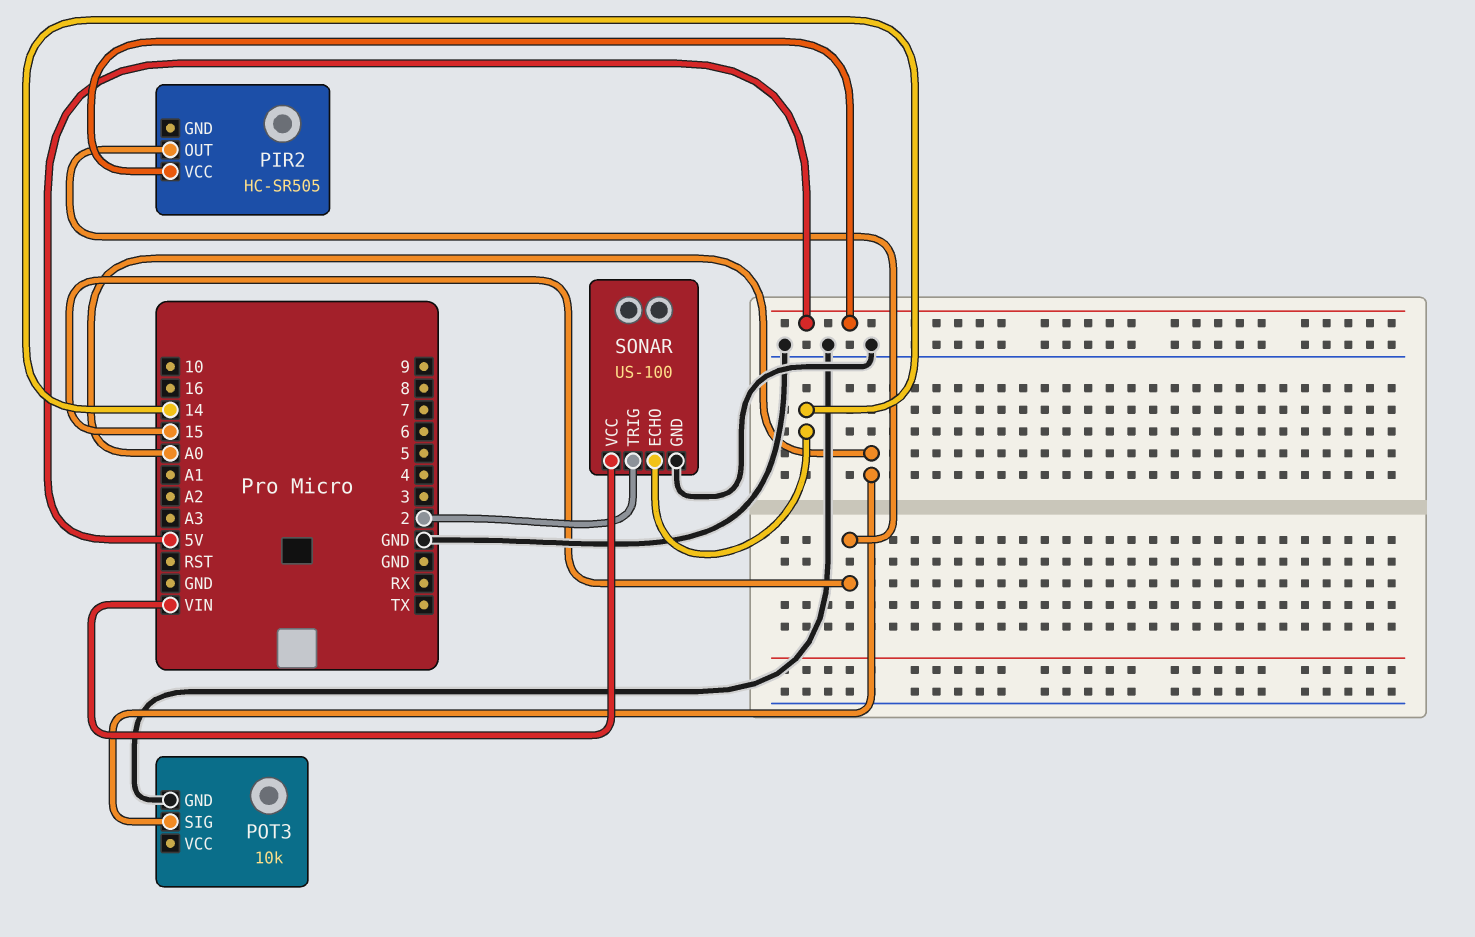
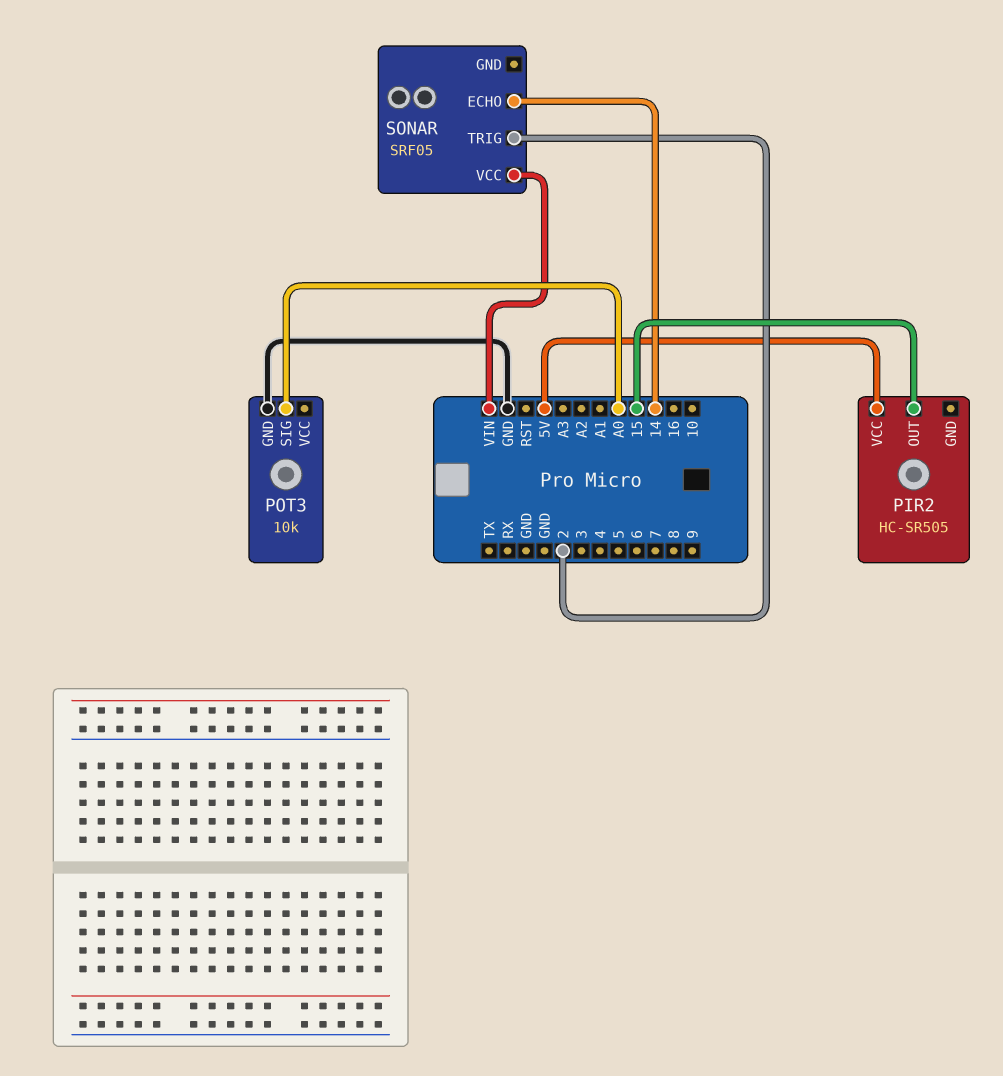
SONAR: US-100 -> SRF05
SONAR pin GND: GND -> none

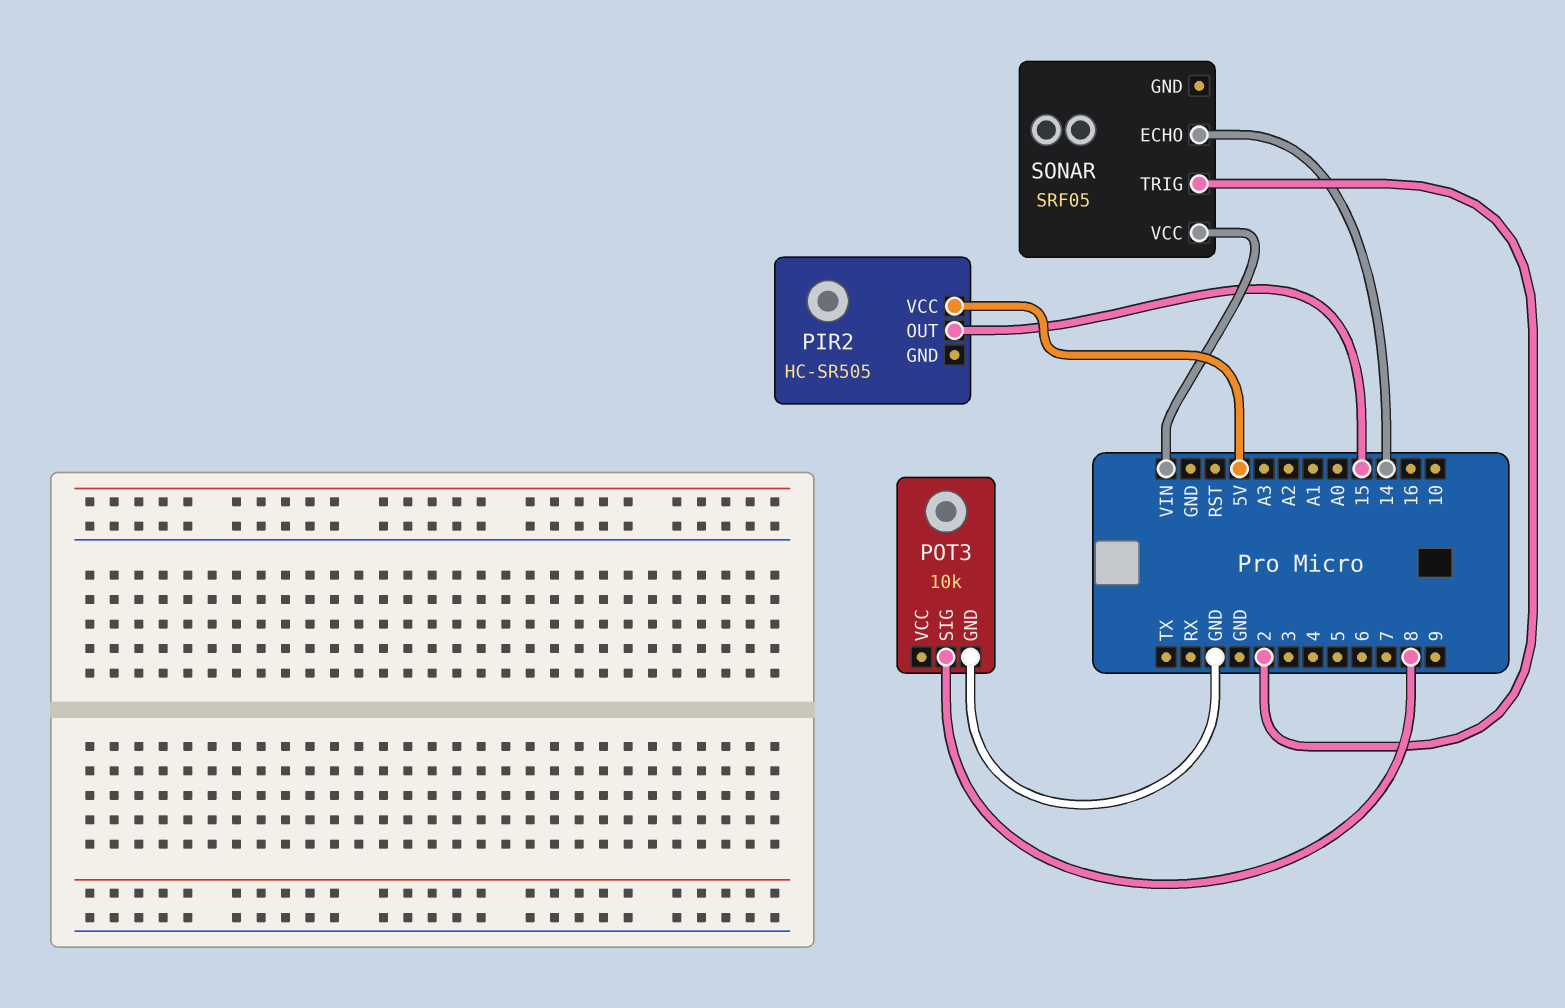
POT3 pin SIG: A0 -> 8

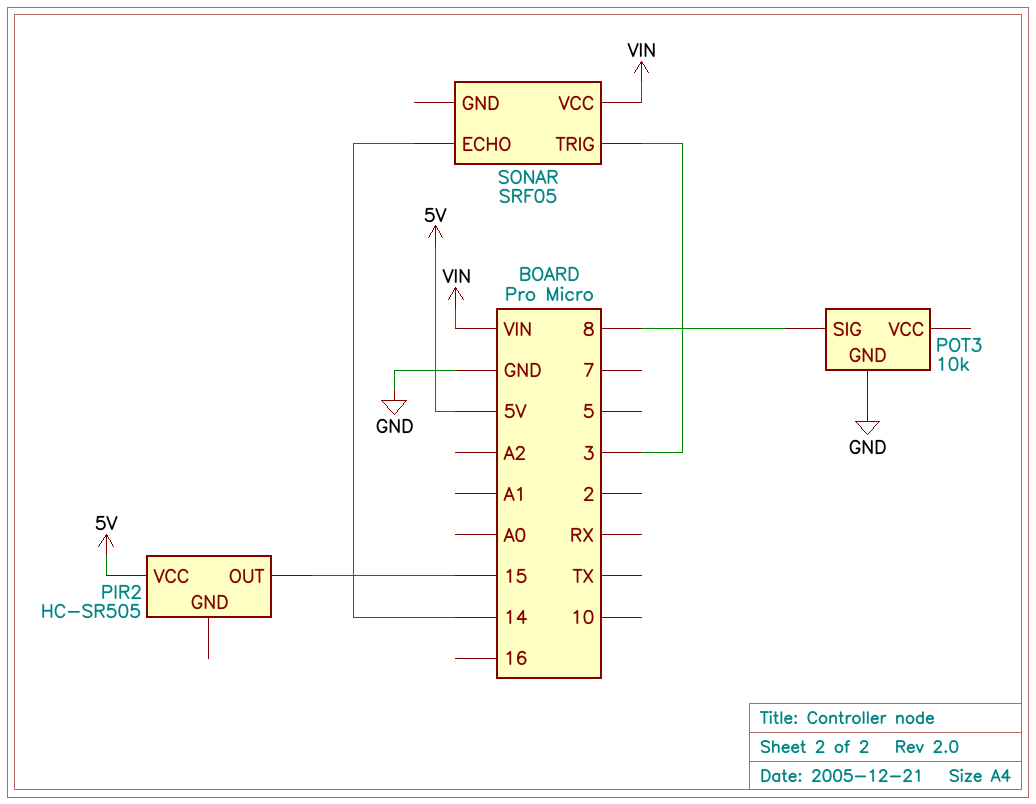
SONAR pin TRIG: 2 -> 3

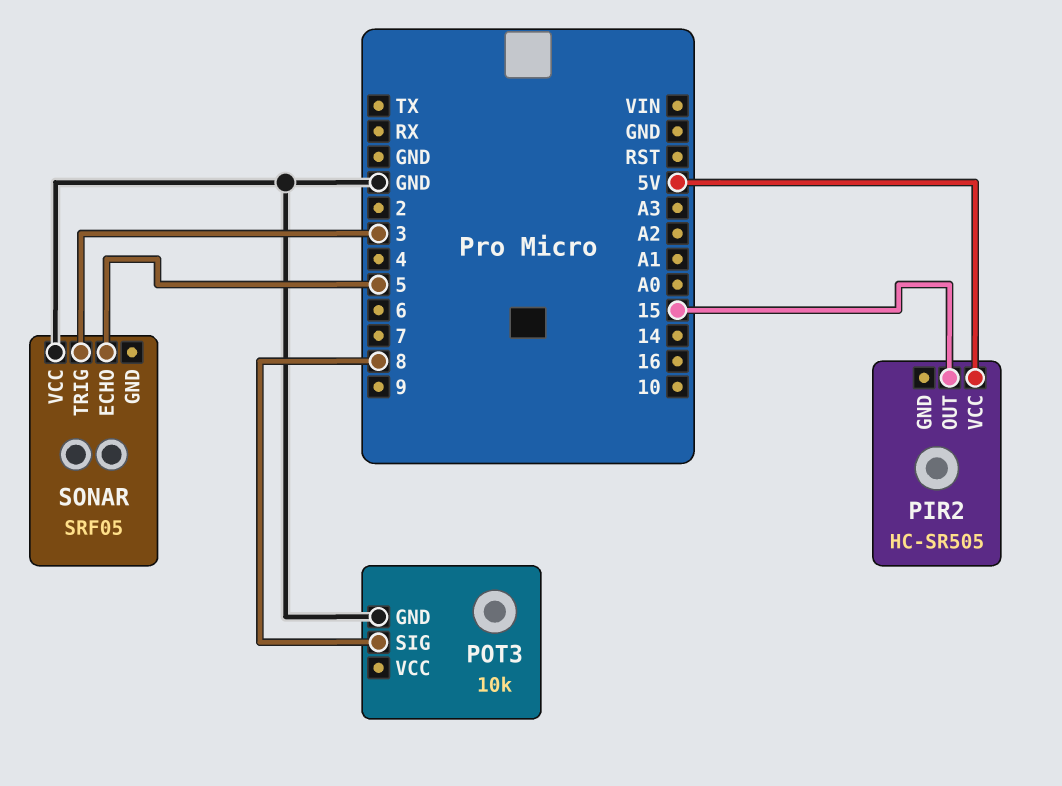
SONAR pin ECHO: 14 -> 5
SONAR pin VCC: VIN -> GND

